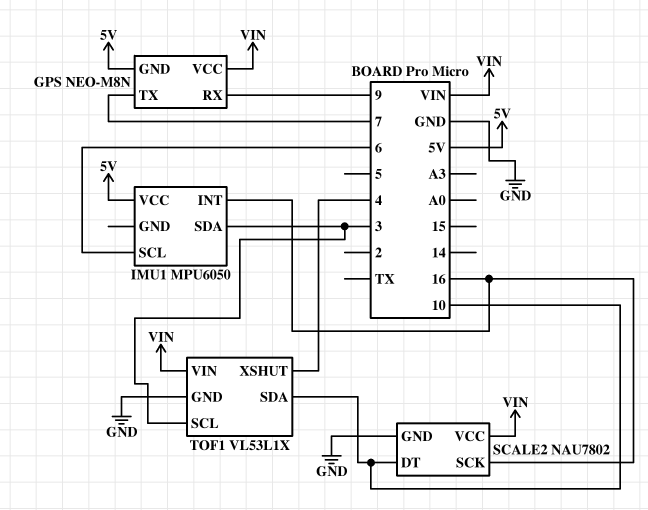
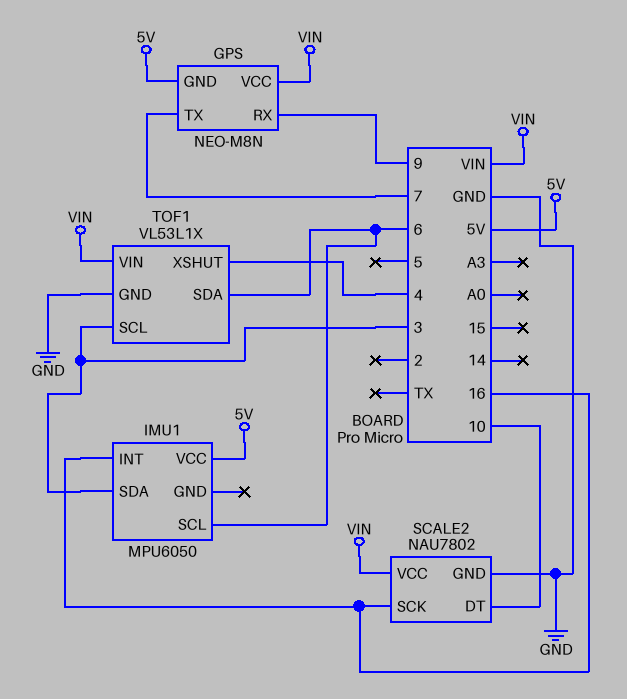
TOF1 pin SDA: 10 -> 6

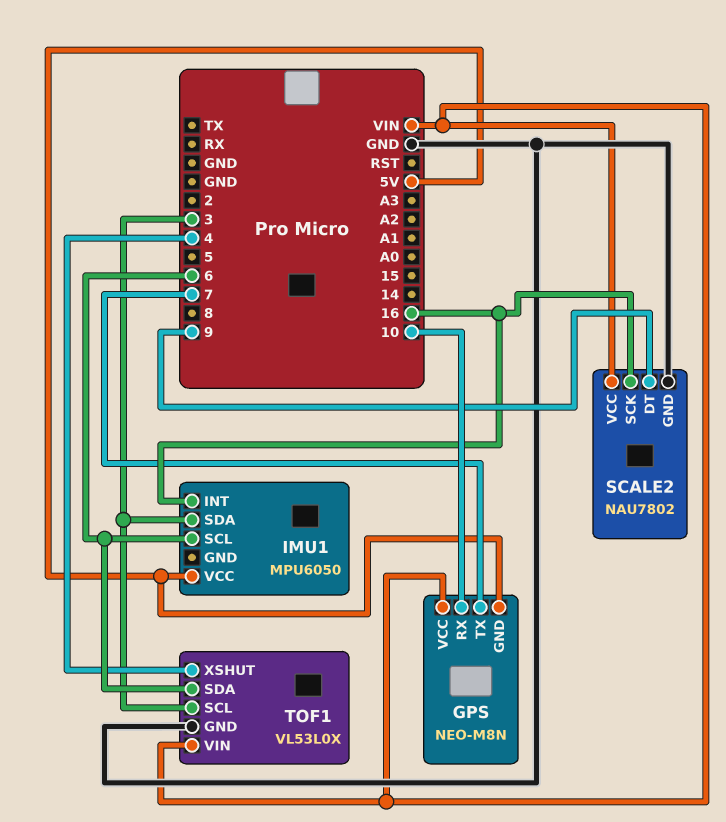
GPS pin RX: 9 -> 10
SCALE2 pin DT: 10 -> 9
TOF1: VL53L1X -> VL53L0X

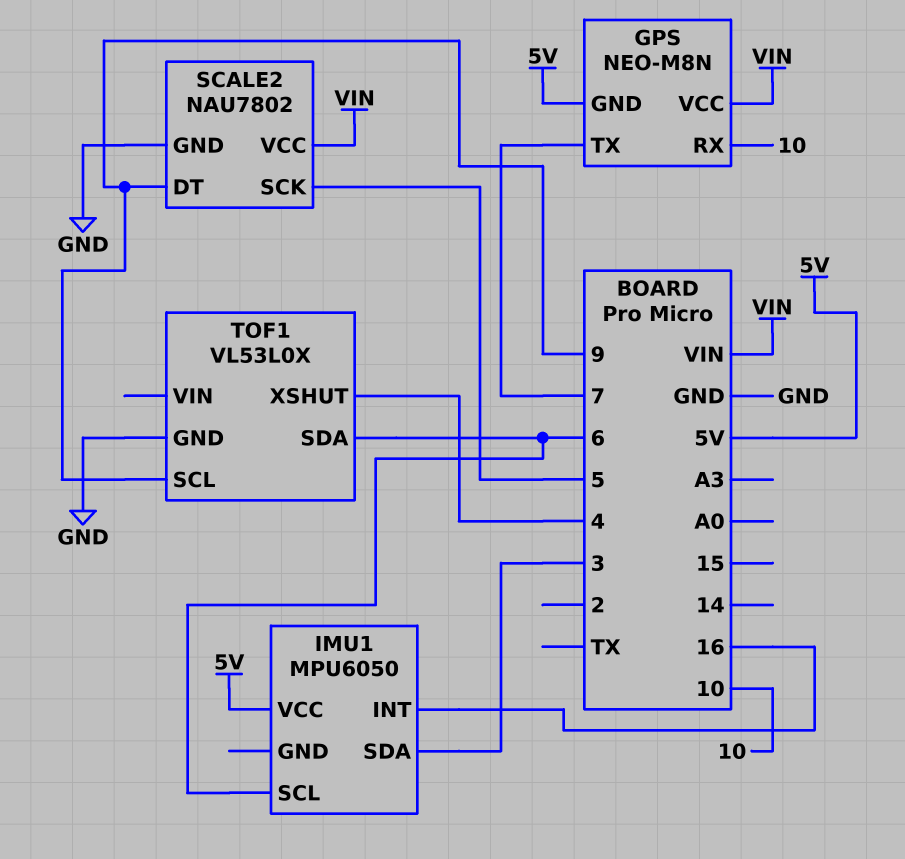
SCALE2 pin SCK: 16 -> 5
TOF1 pin SCL: 3 -> 9
TOF1 pin VIN: VIN -> none

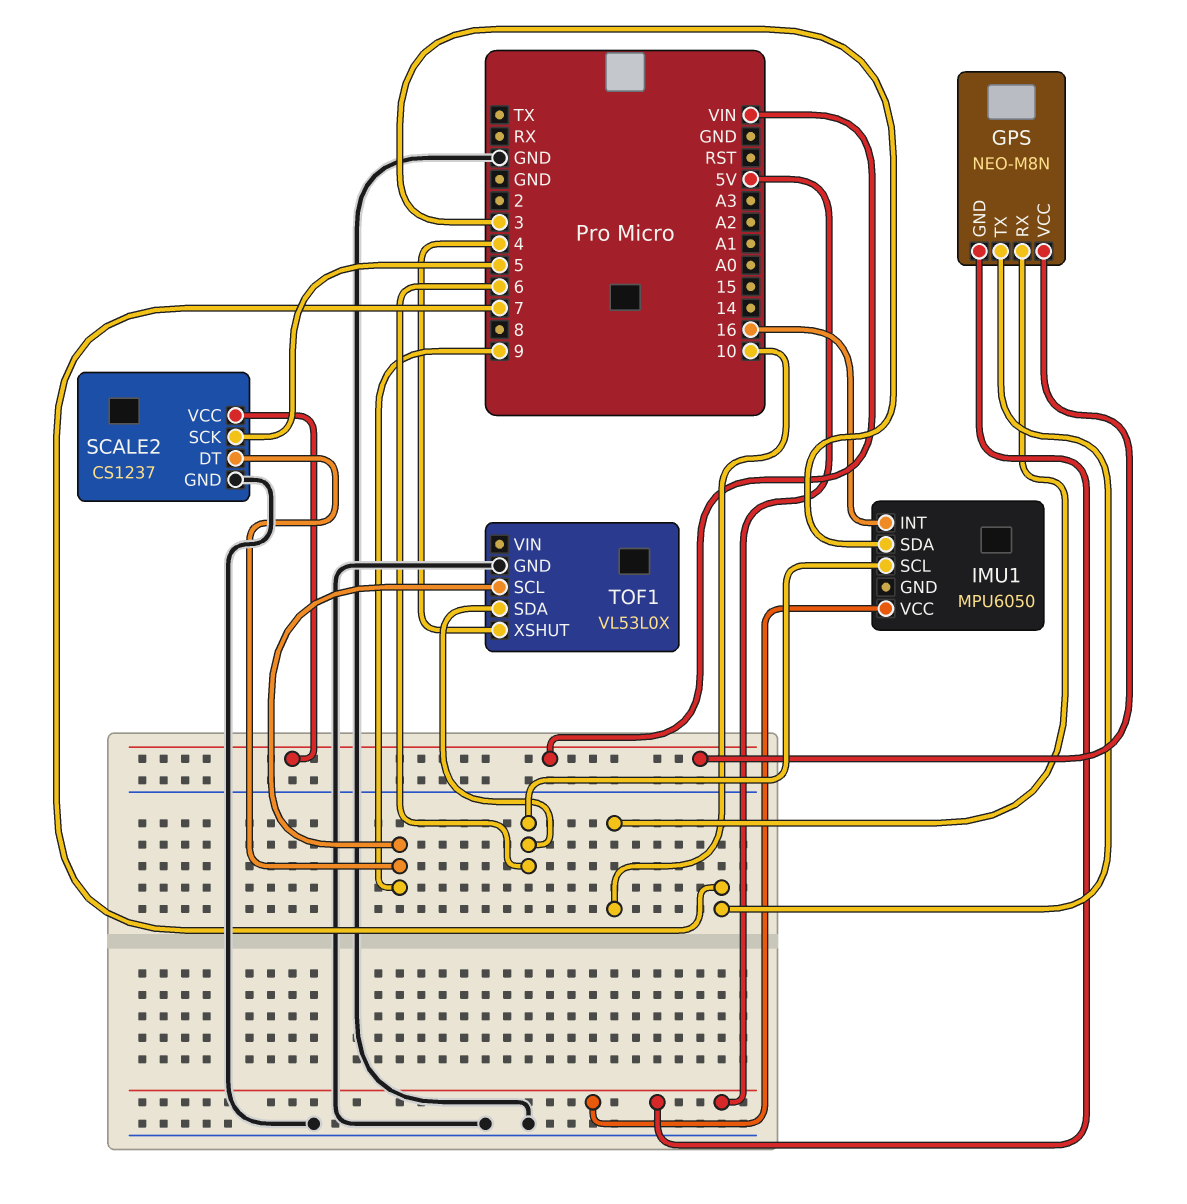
SCALE2: NAU7802 -> CS1237

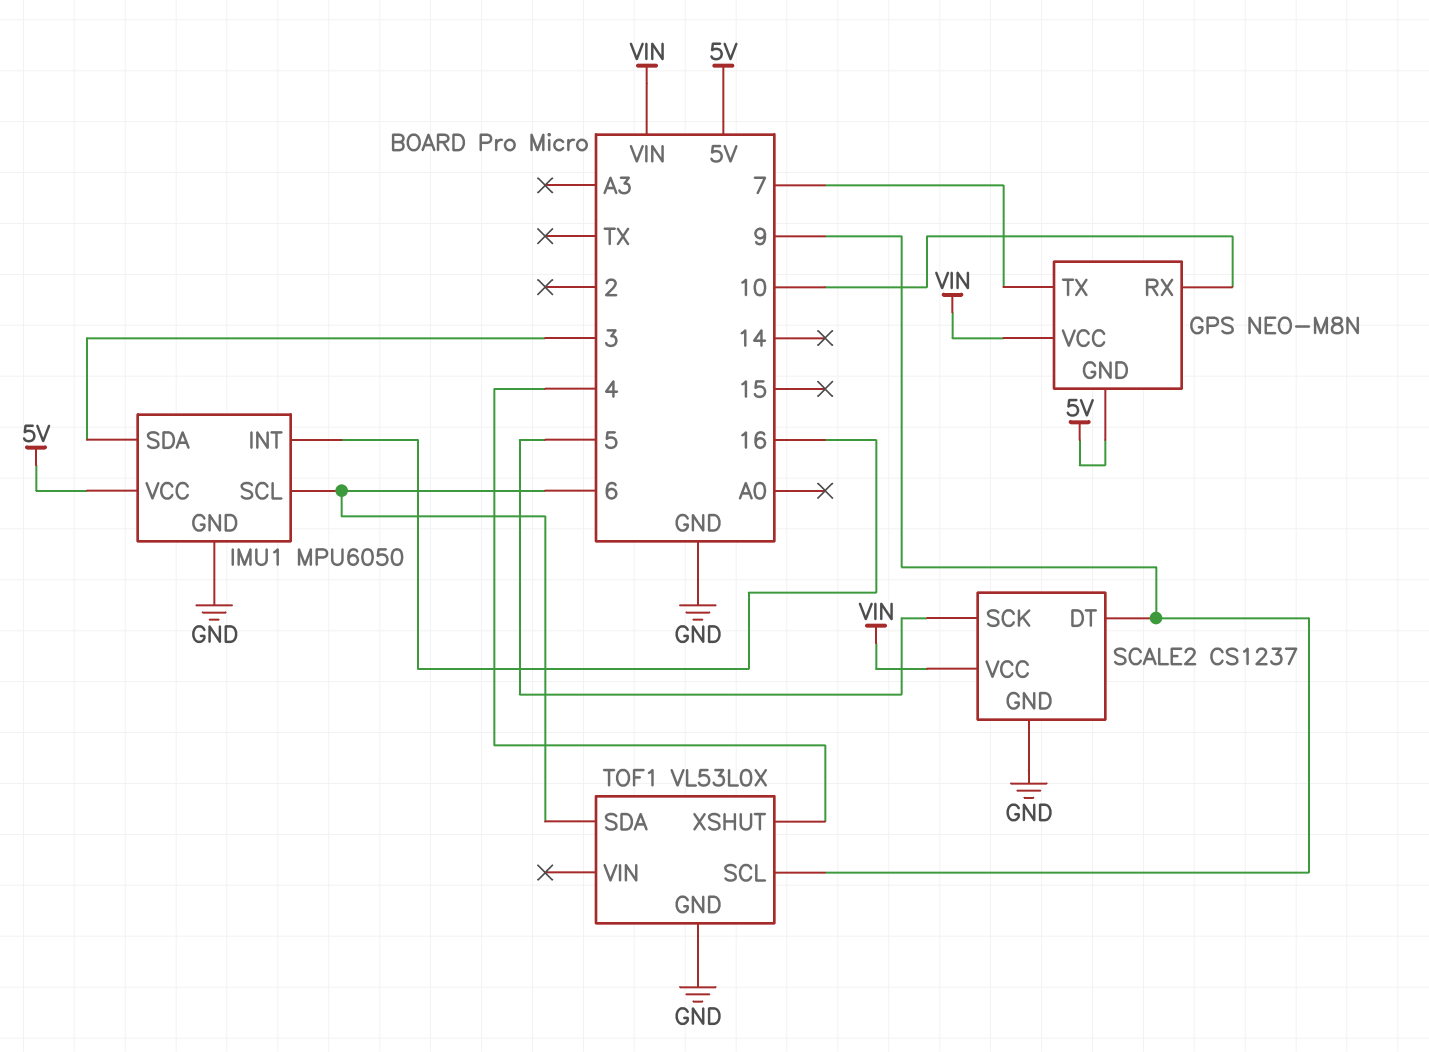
IMU1 pin GND: none -> GND

